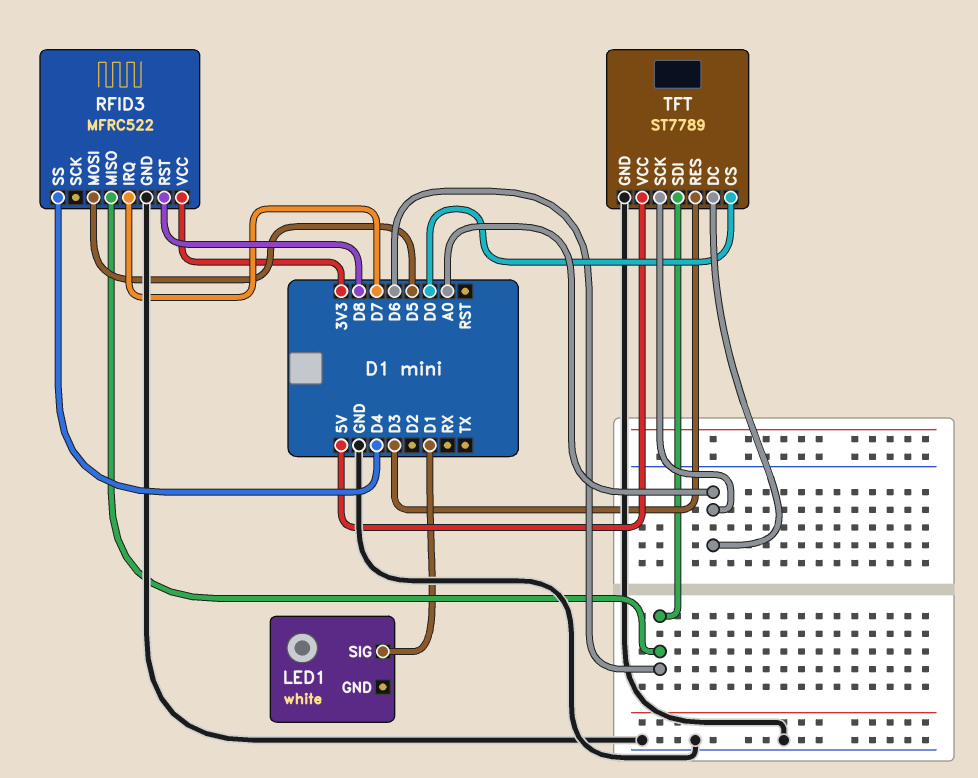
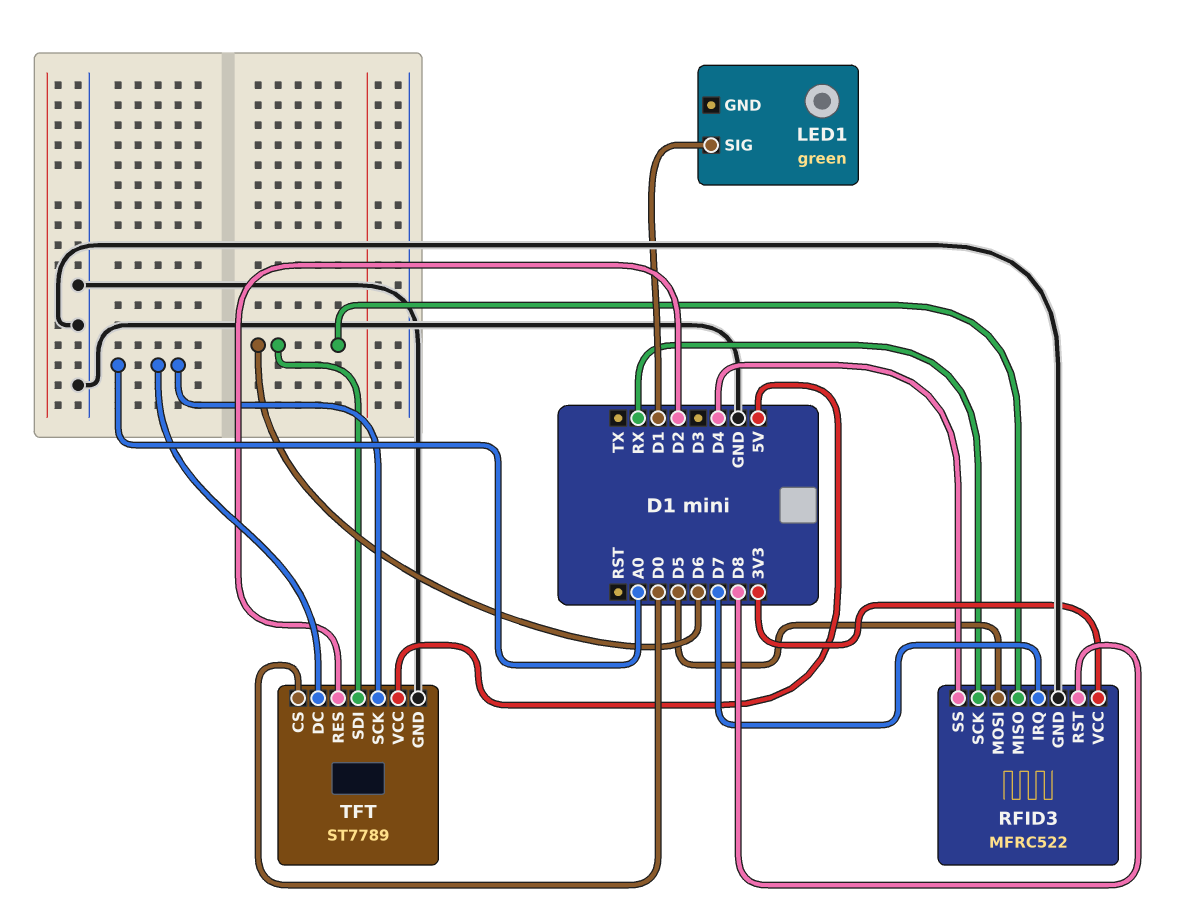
LED1: white -> green
RFID3 pin SCK: none -> RX
TFT pin RES: D3 -> D2

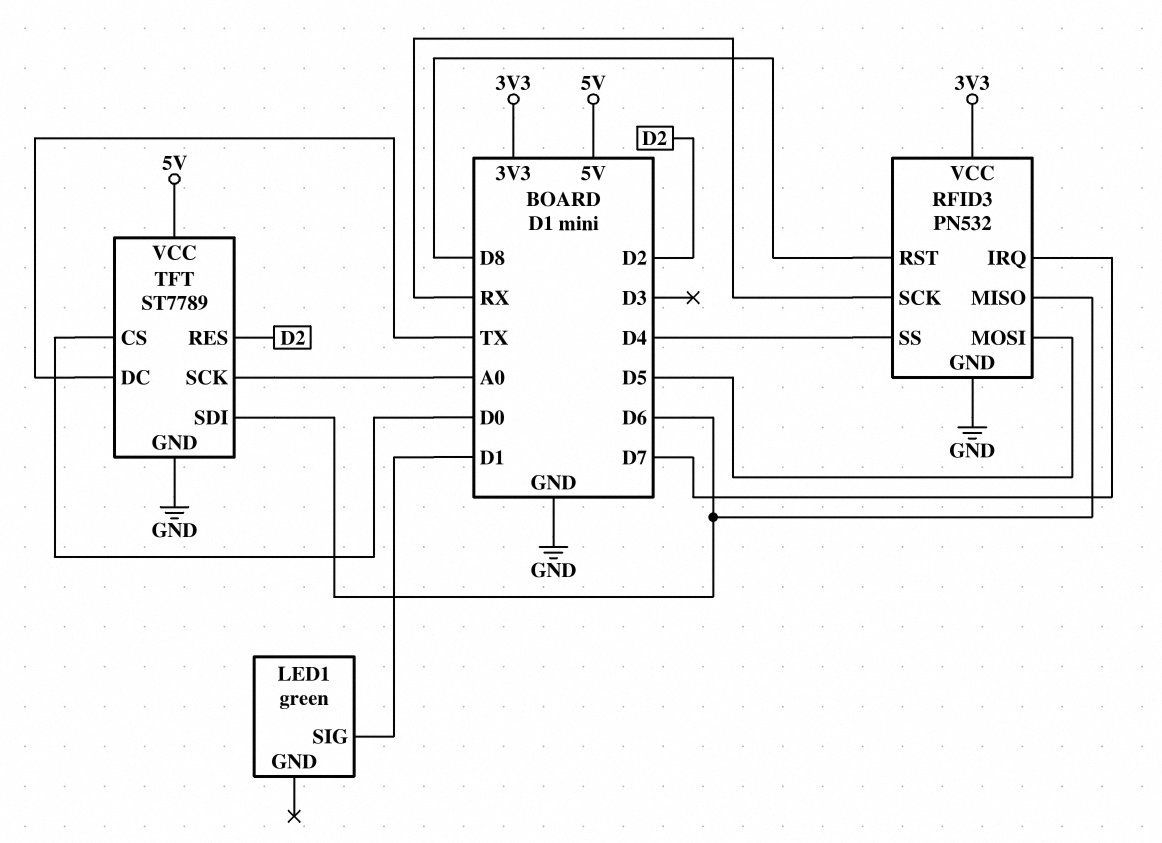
RFID3: MFRC522 -> PN532
TFT pin DC: A0 -> TX

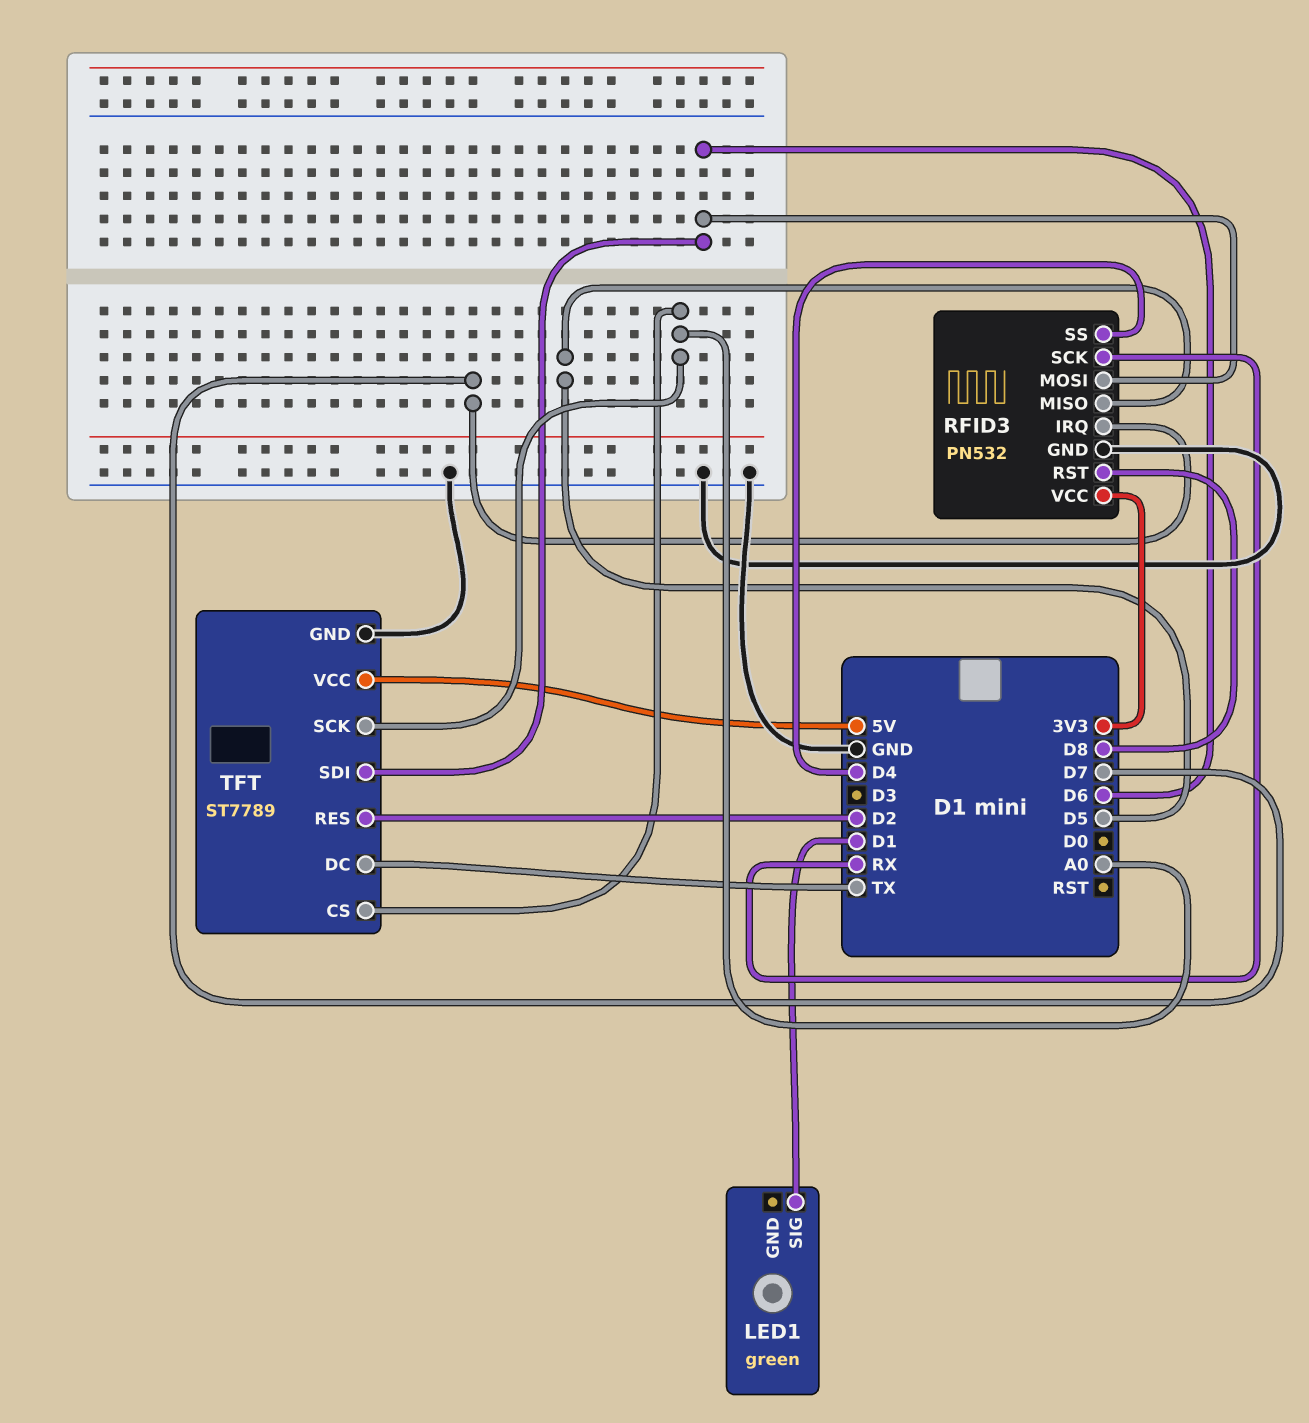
RFID3 pin MISO: D6 -> D5
RFID3 pin MOSI: D5 -> D6
TFT pin CS: D0 -> A0

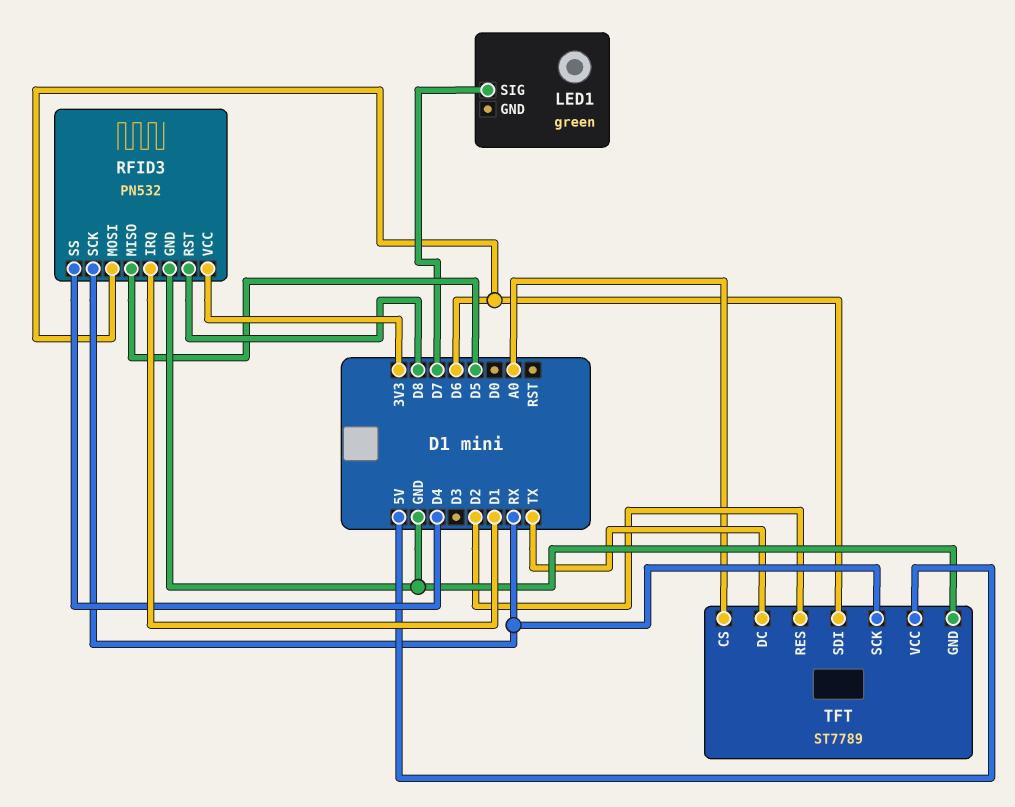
LED1 pin SIG: D1 -> D7
RFID3 pin IRQ: D7 -> D1
TFT pin SCK: A0 -> RX

